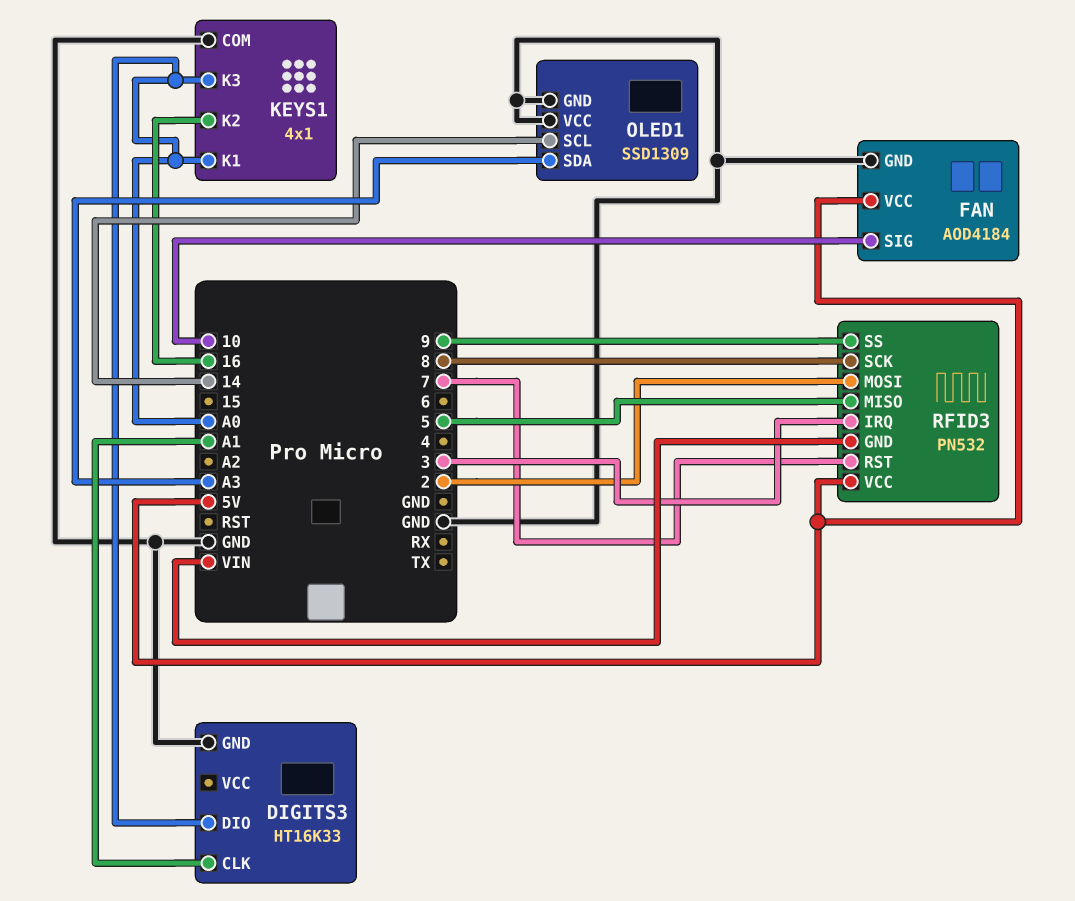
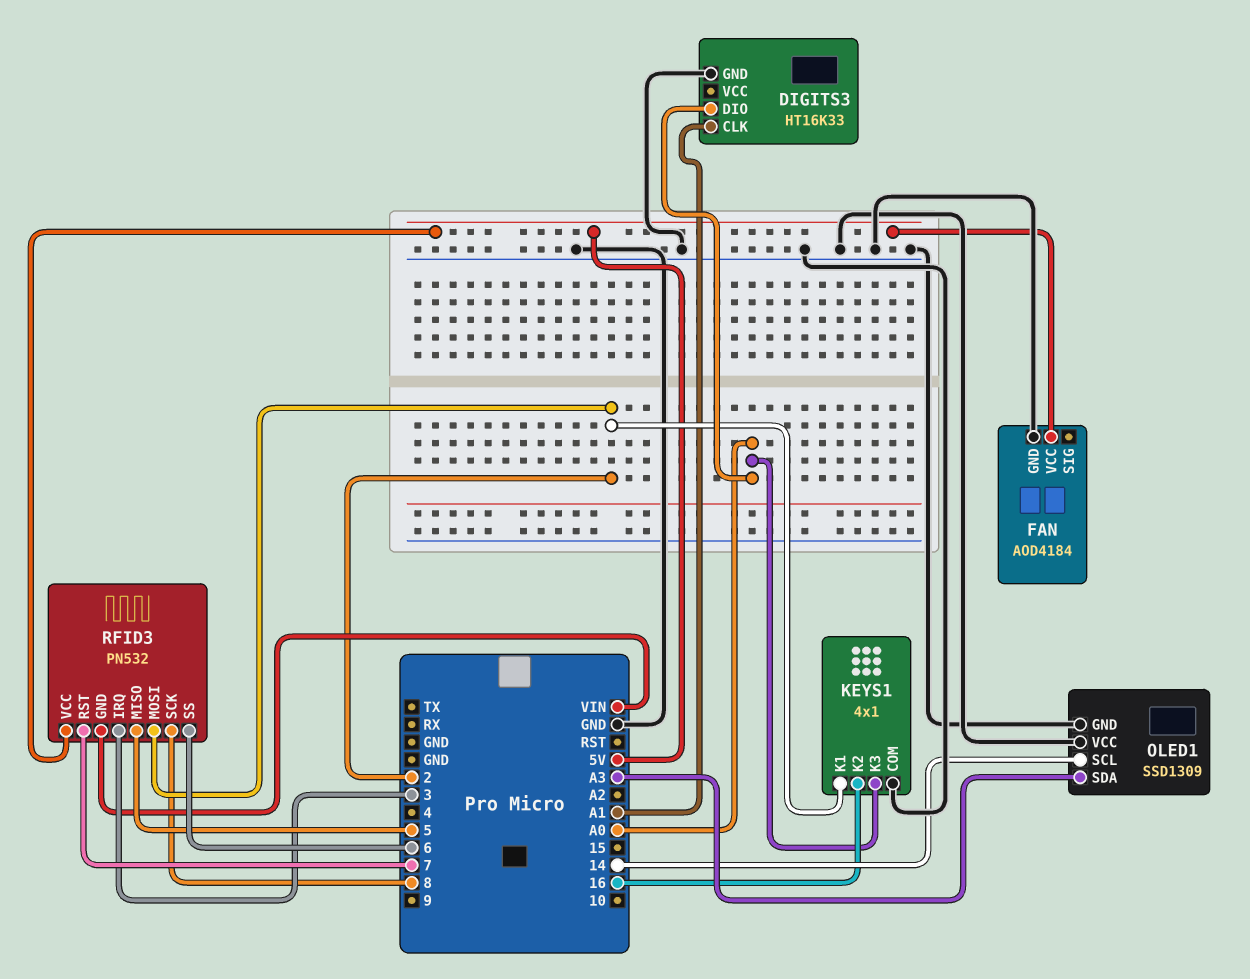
FAN pin SIG: 10 -> none
KEYS1 pin K1: A0 -> 2
RFID3 pin SS: 9 -> 6

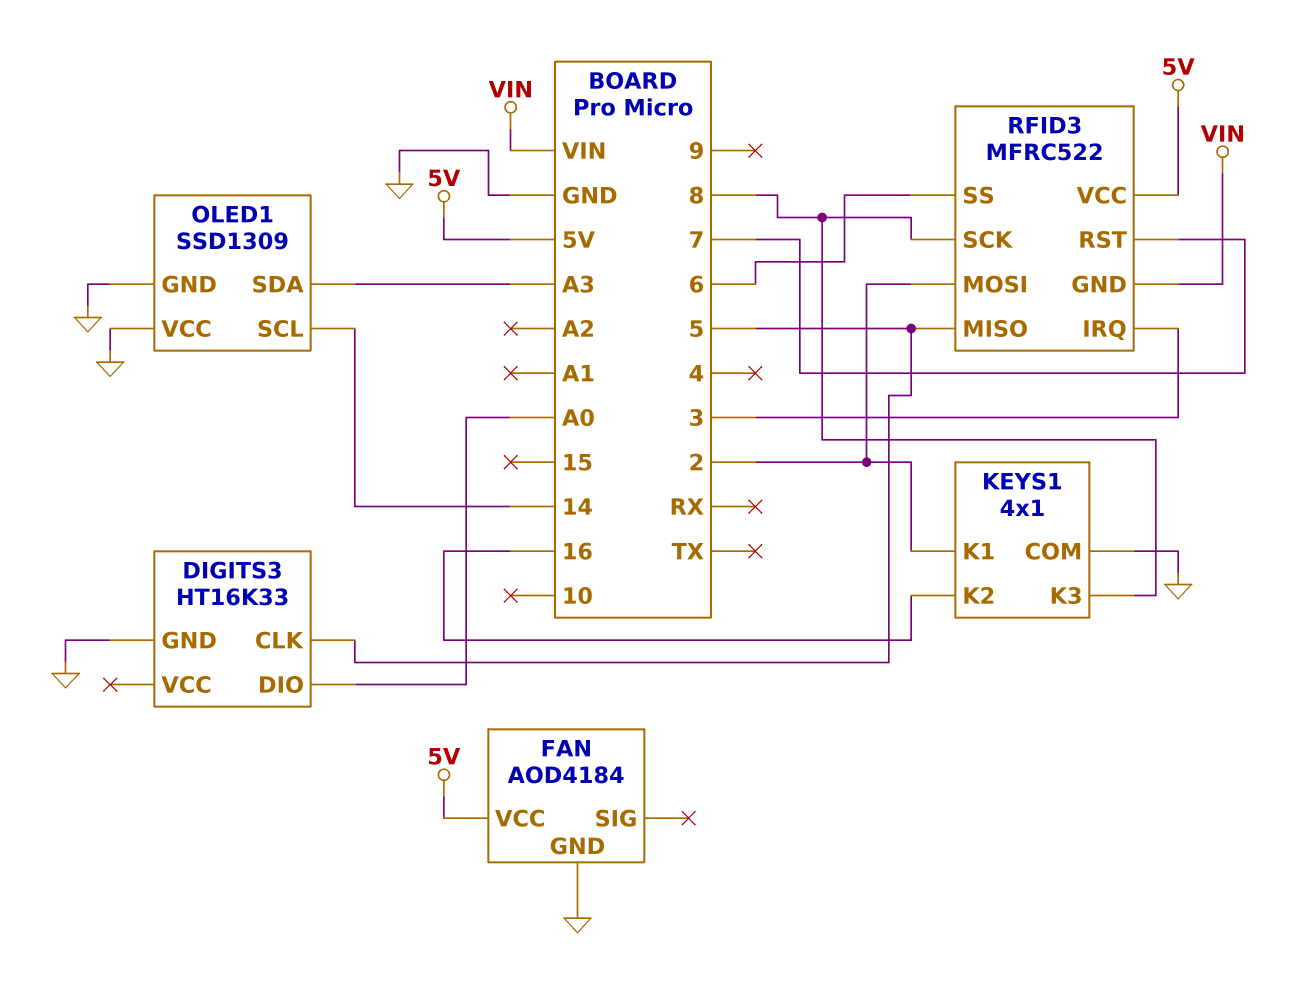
DIGITS3 pin CLK: A1 -> 5
KEYS1 pin K3: A0 -> 8
RFID3: PN532 -> MFRC522

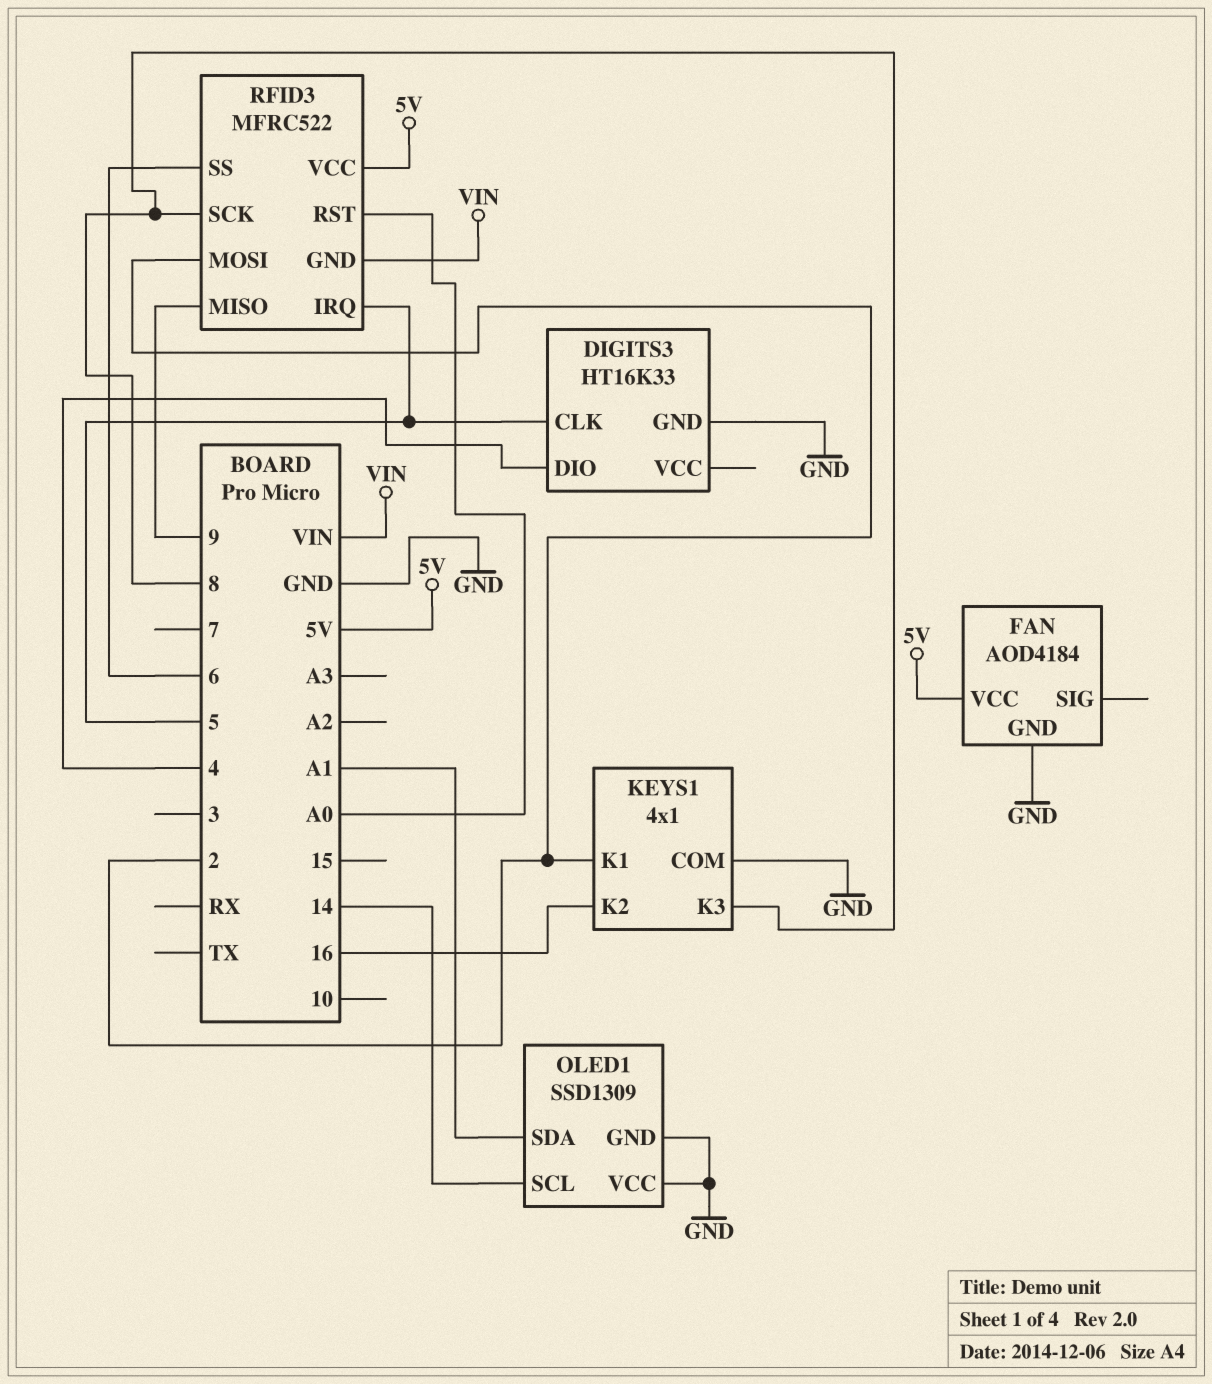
DIGITS3 pin DIO: A0 -> 4
OLED1 pin SDA: A3 -> A1
RFID3 pin IRQ: 3 -> 5
RFID3 pin MISO: 5 -> 9
RFID3 pin RST: 7 -> A0

